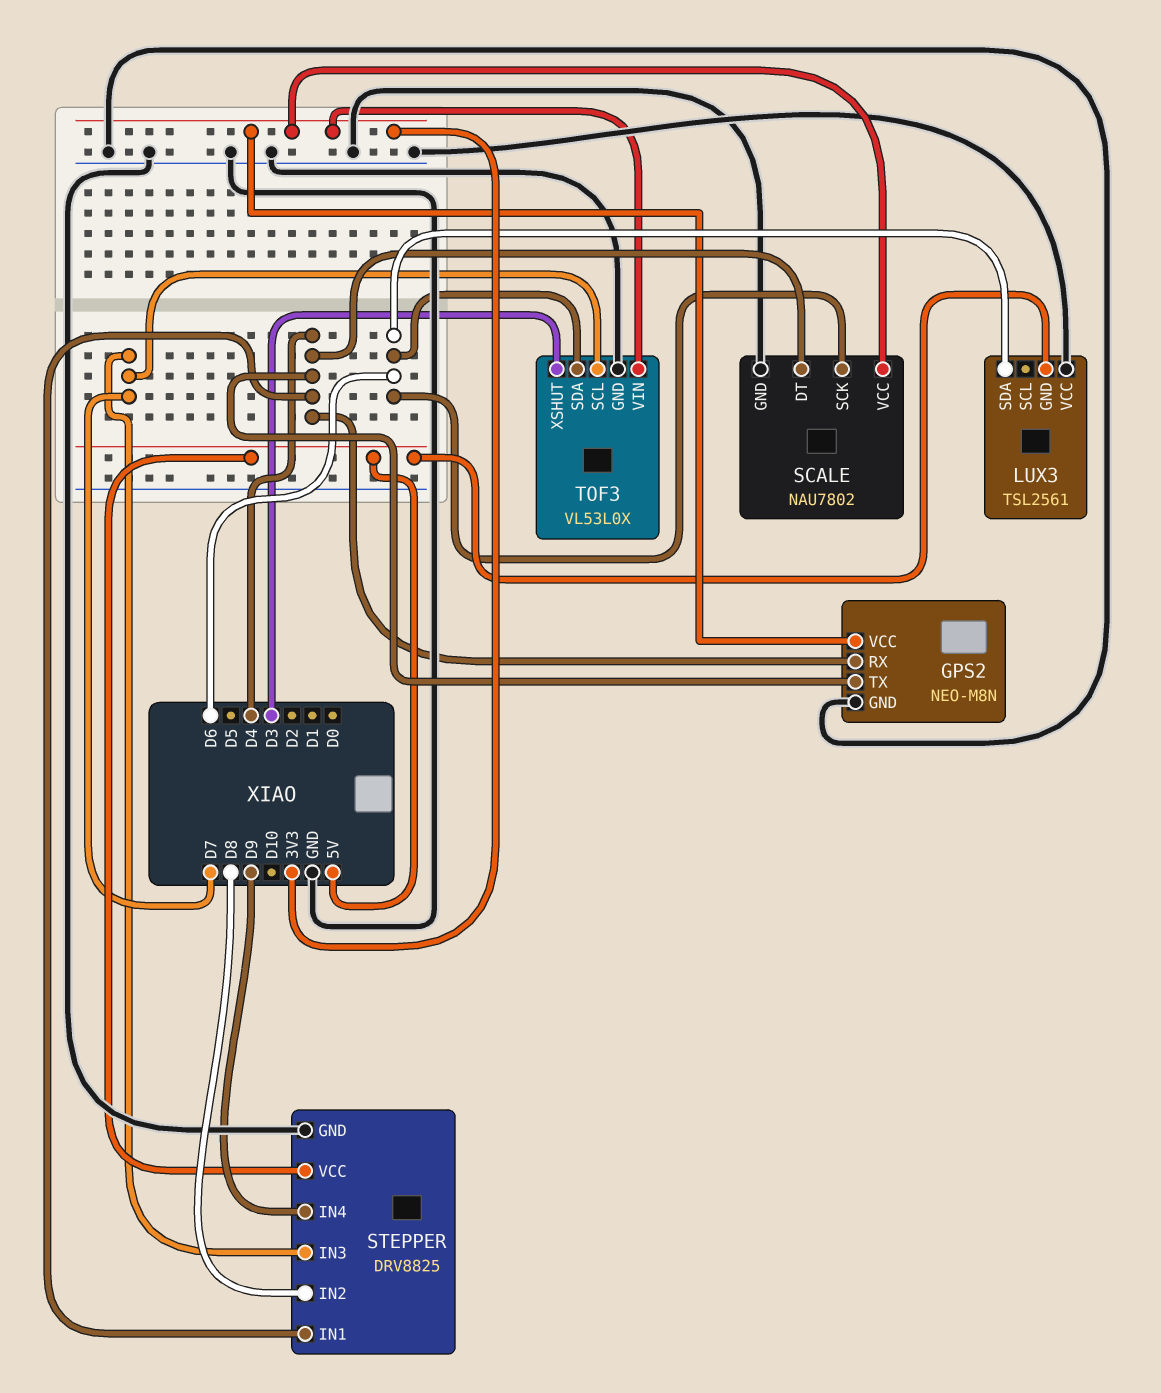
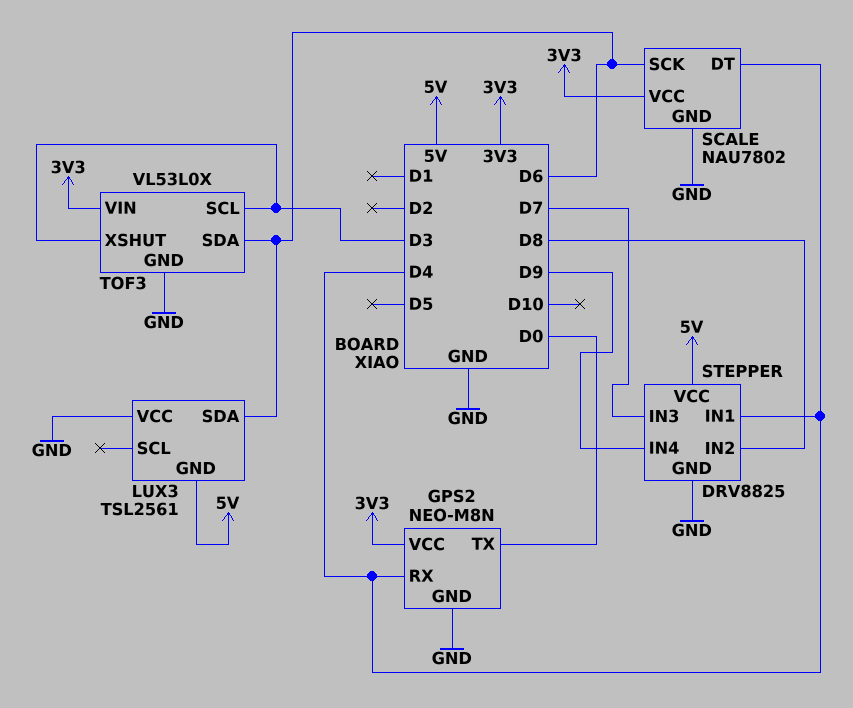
GPS2 pin TX: D4 -> D0
TOF3 pin SCL: D7 -> D3

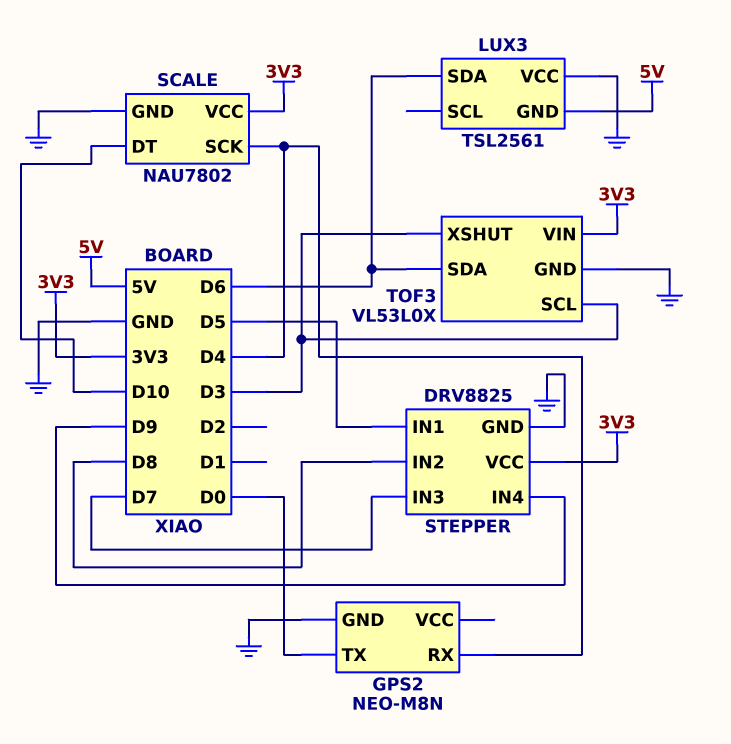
GPS2 pin VCC: 3V3 -> none
SCALE pin DT: D4 -> D10
SCALE pin SCK: D6 -> D4
STEPPER pin IN1: D4 -> D5
STEPPER pin VCC: 5V -> 3V3

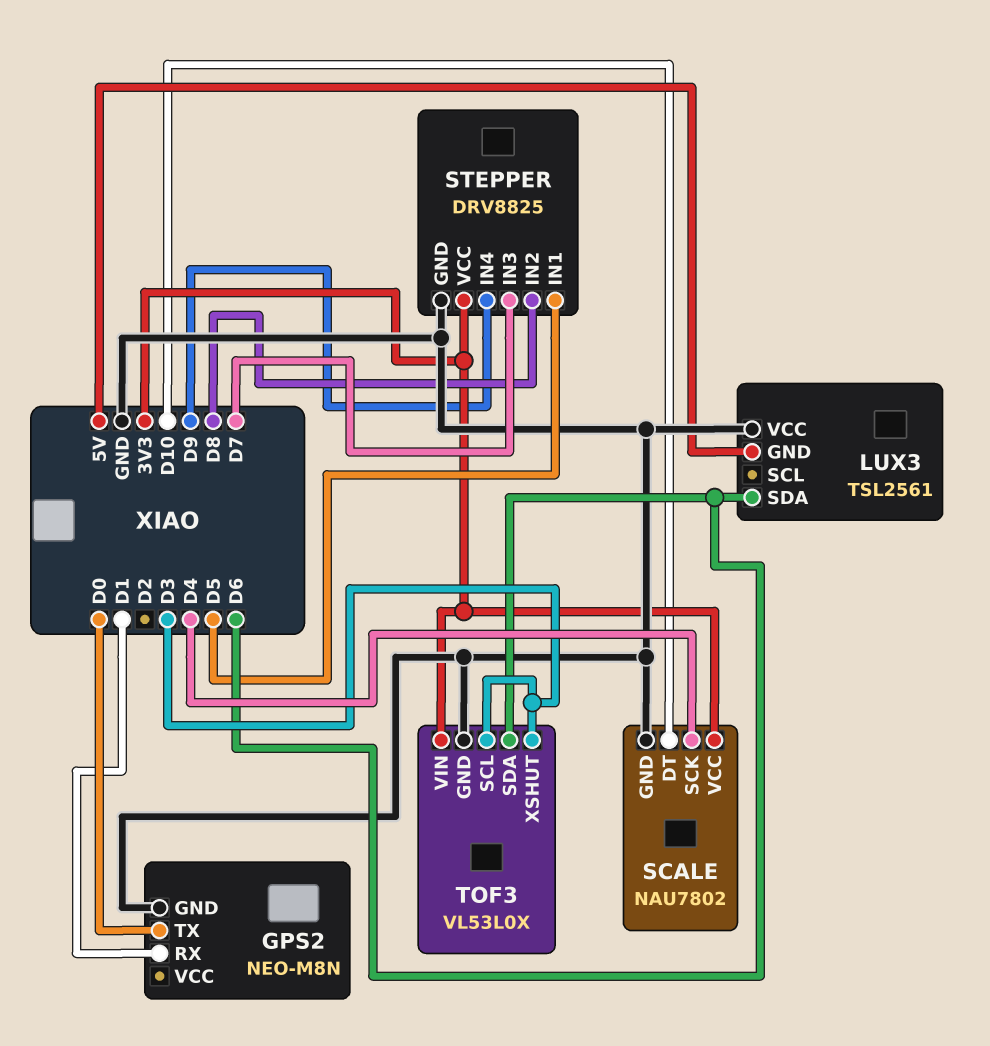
GPS2 pin RX: D4 -> D1

